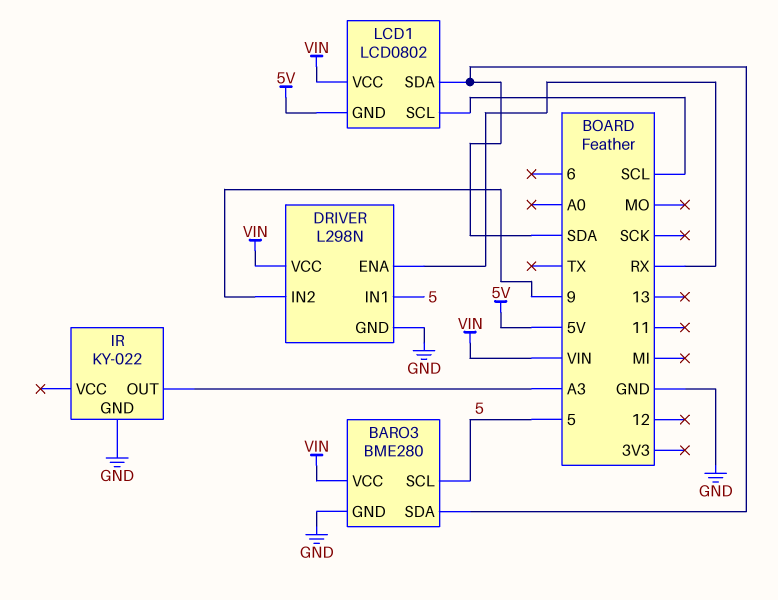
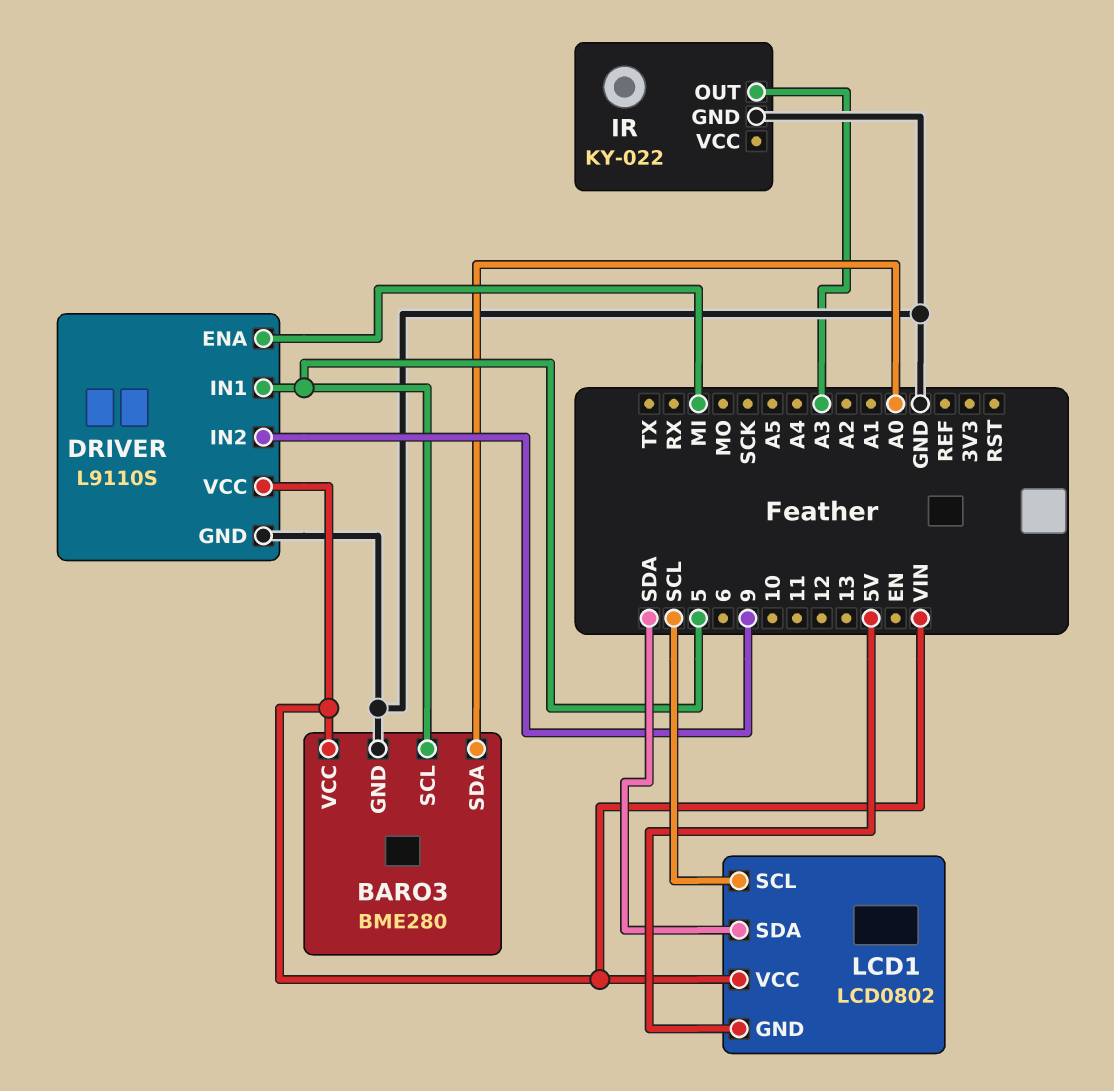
BARO3 pin SDA: SDA -> A0
DRIVER: L298N -> L9110S
DRIVER pin ENA: RX -> MI

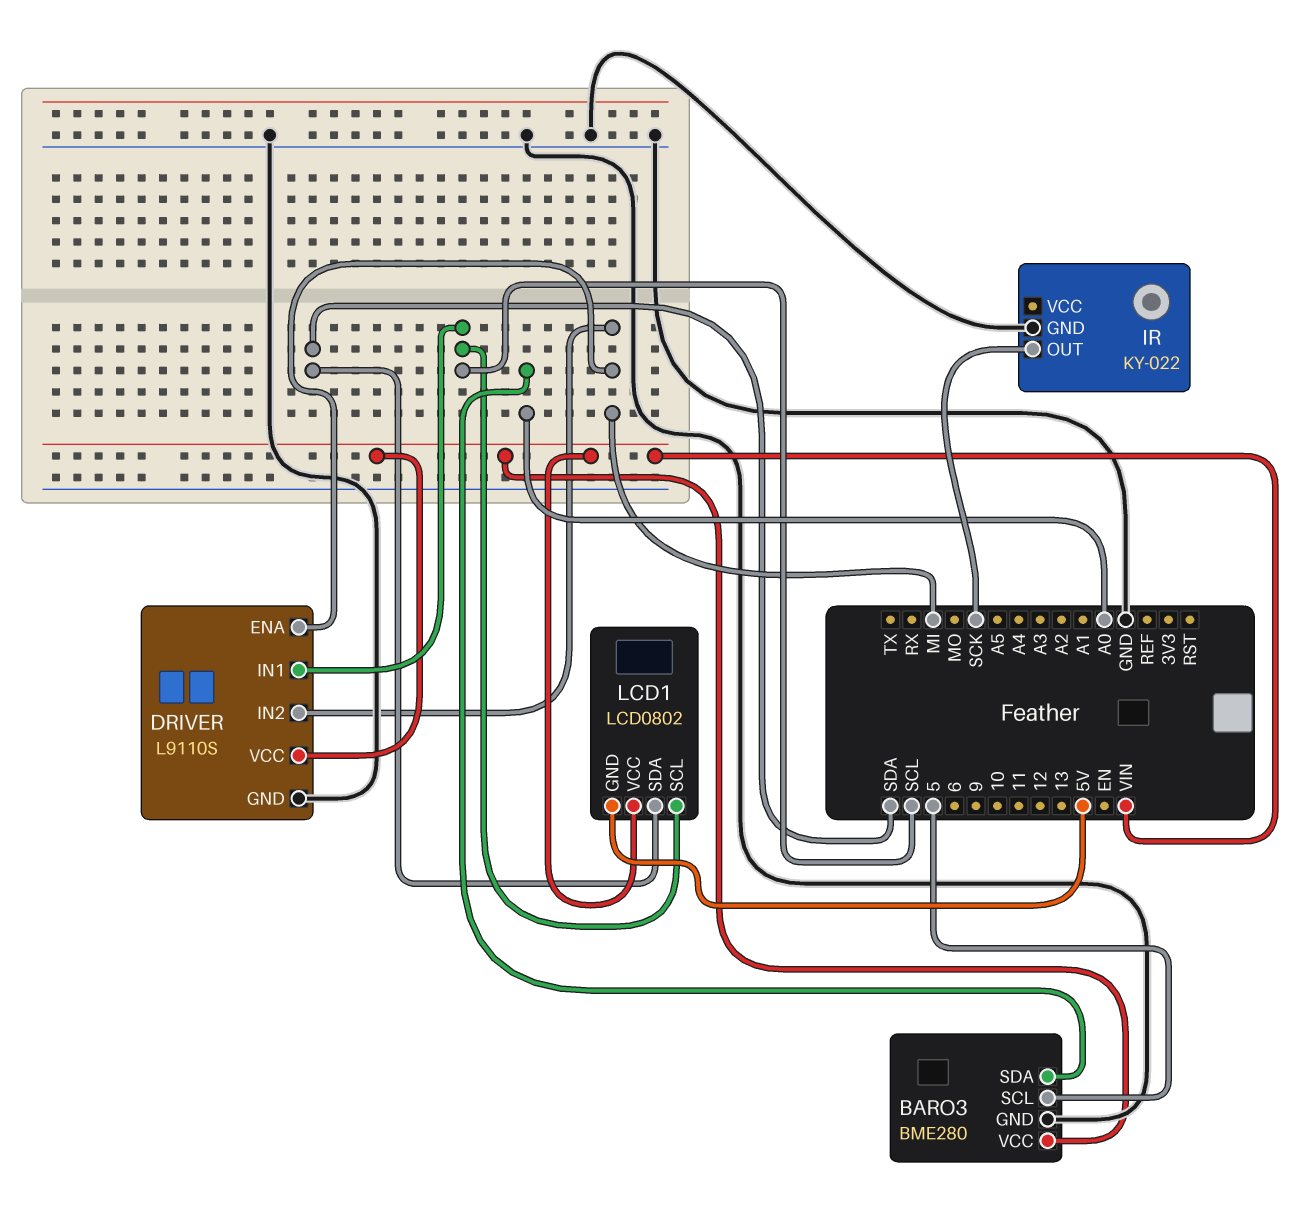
DRIVER pin IN1: 5 -> SCL
DRIVER pin IN2: 9 -> MI
IR pin OUT: A3 -> SCK

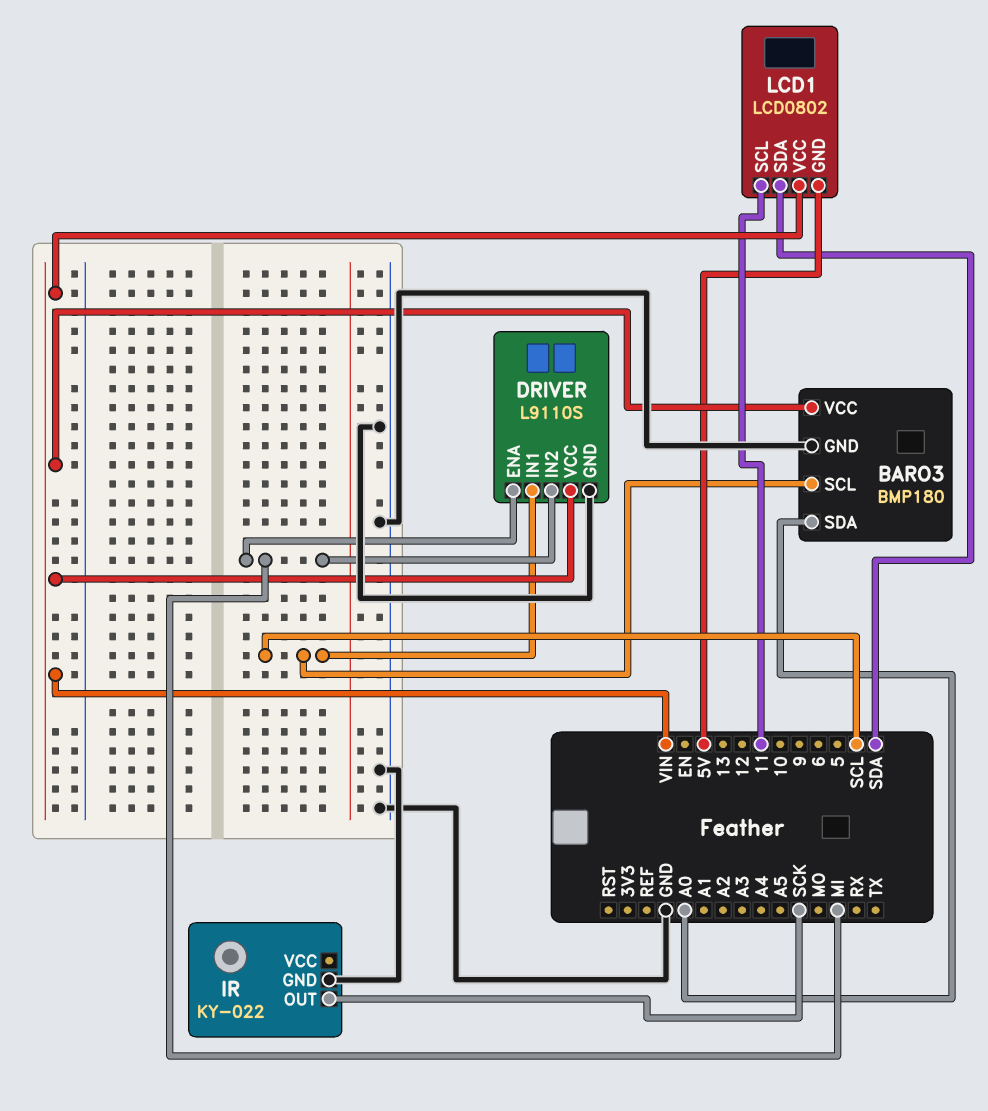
BARO3: BME280 -> BMP180
BARO3 pin SCL: 5 -> SCL
LCD1 pin SCL: SCL -> 11

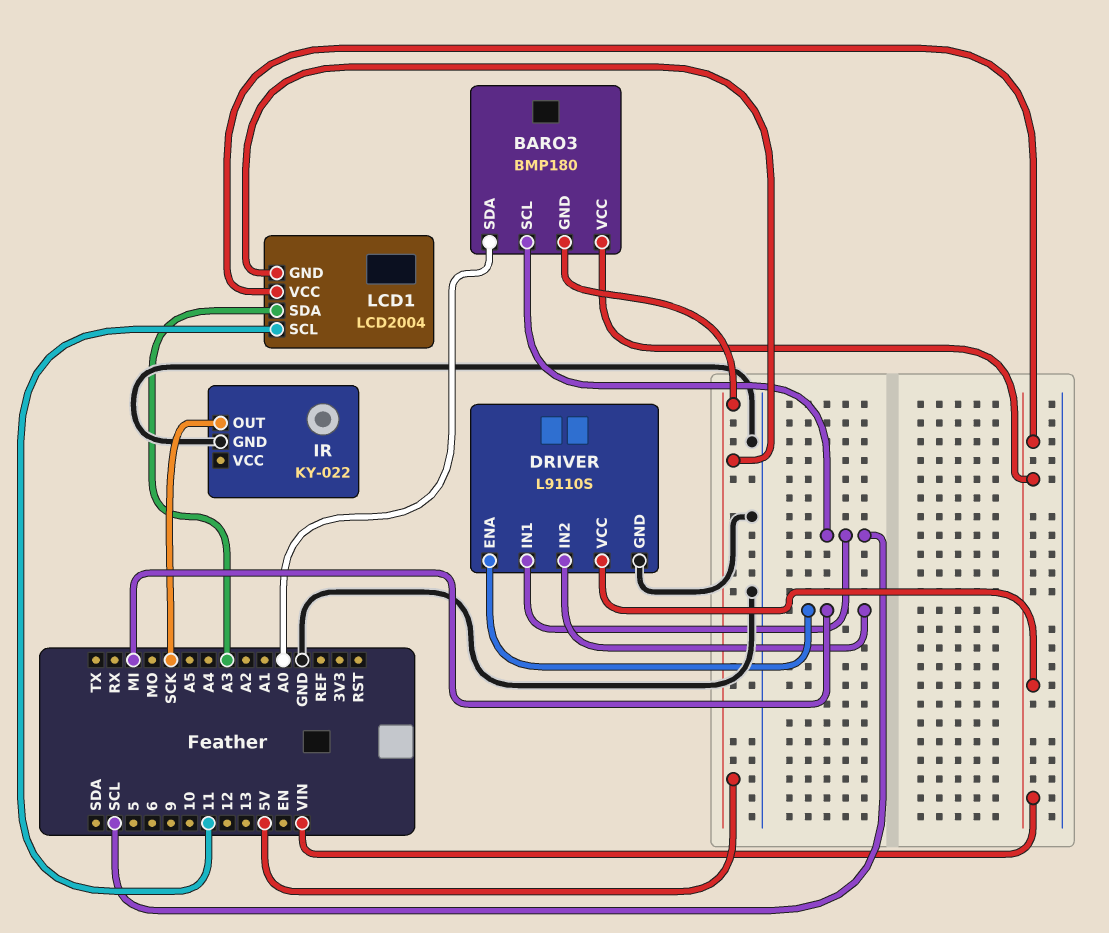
BARO3 pin GND: GND -> 5V
LCD1: LCD0802 -> LCD2004
LCD1 pin SDA: SDA -> A3

